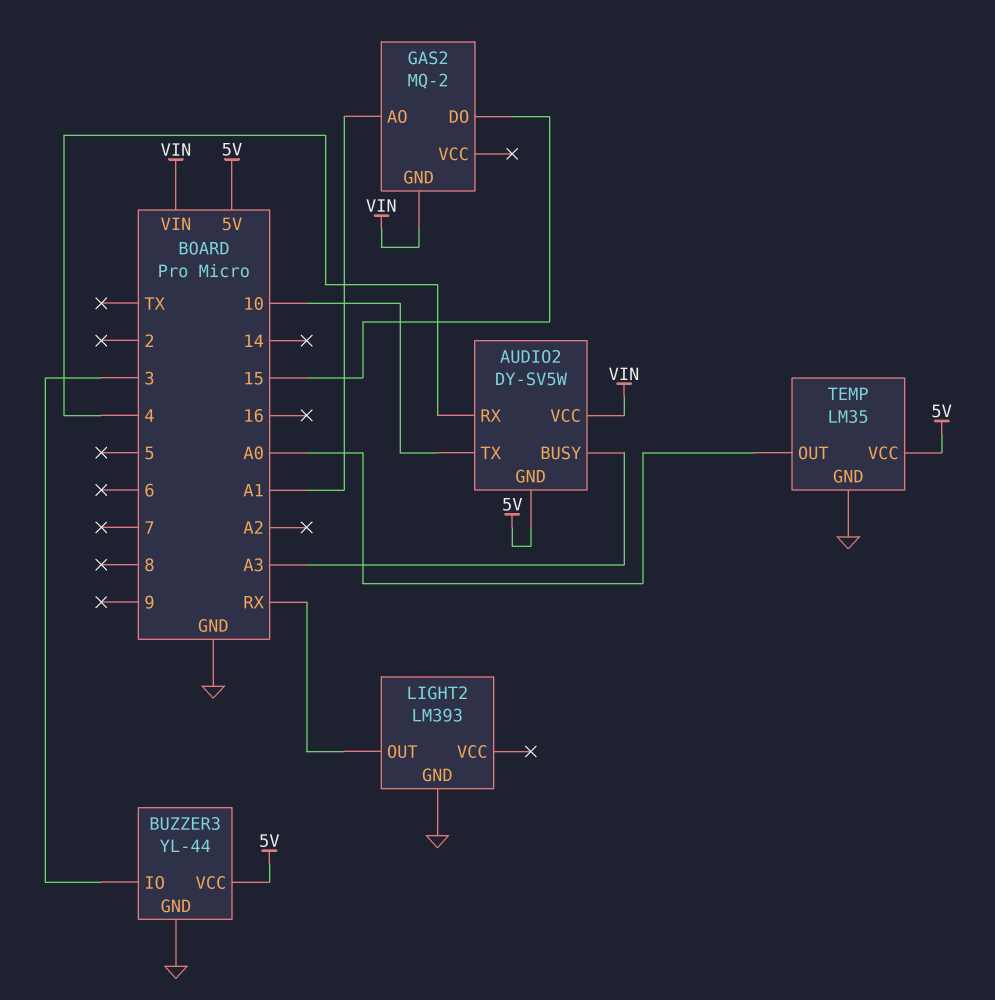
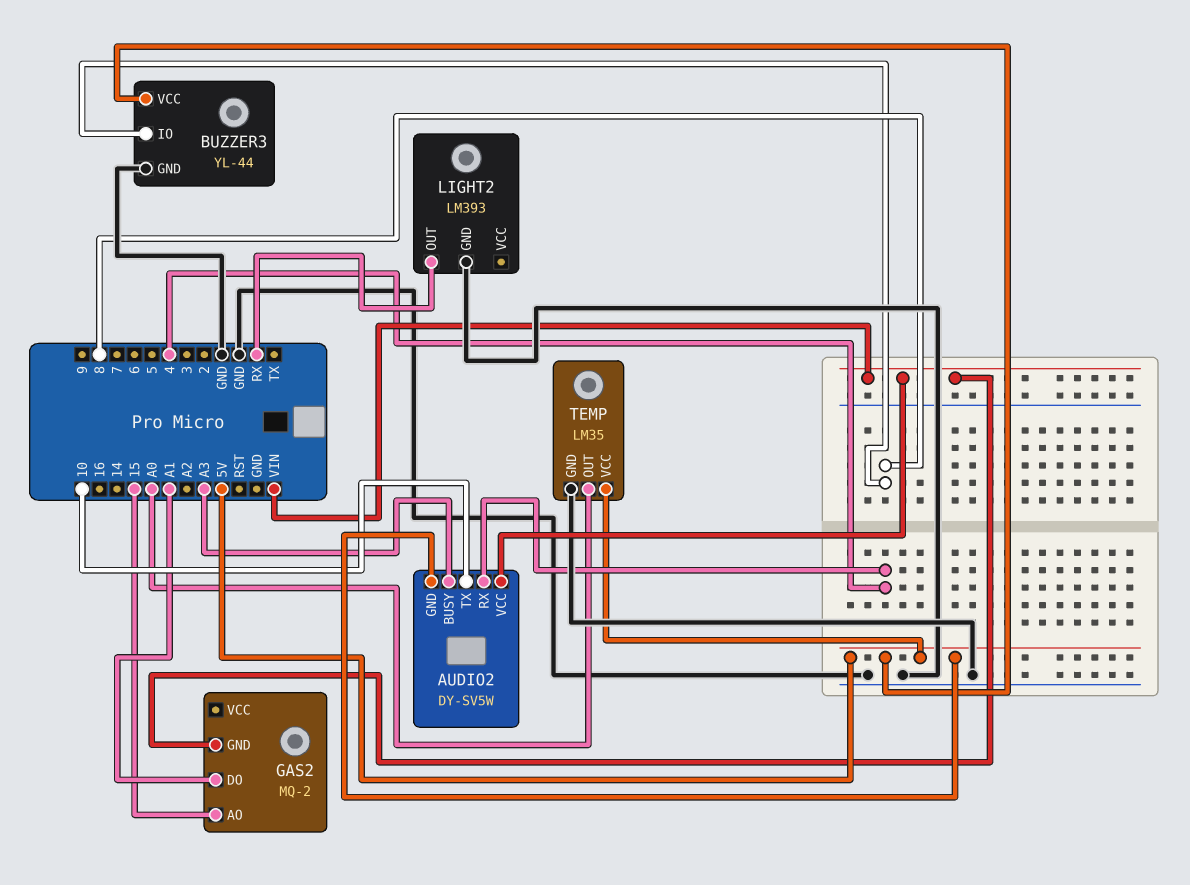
BUZZER3 pin IO: 3 -> 8
GAS2 pin AO: A1 -> 15
GAS2 pin DO: 15 -> A1

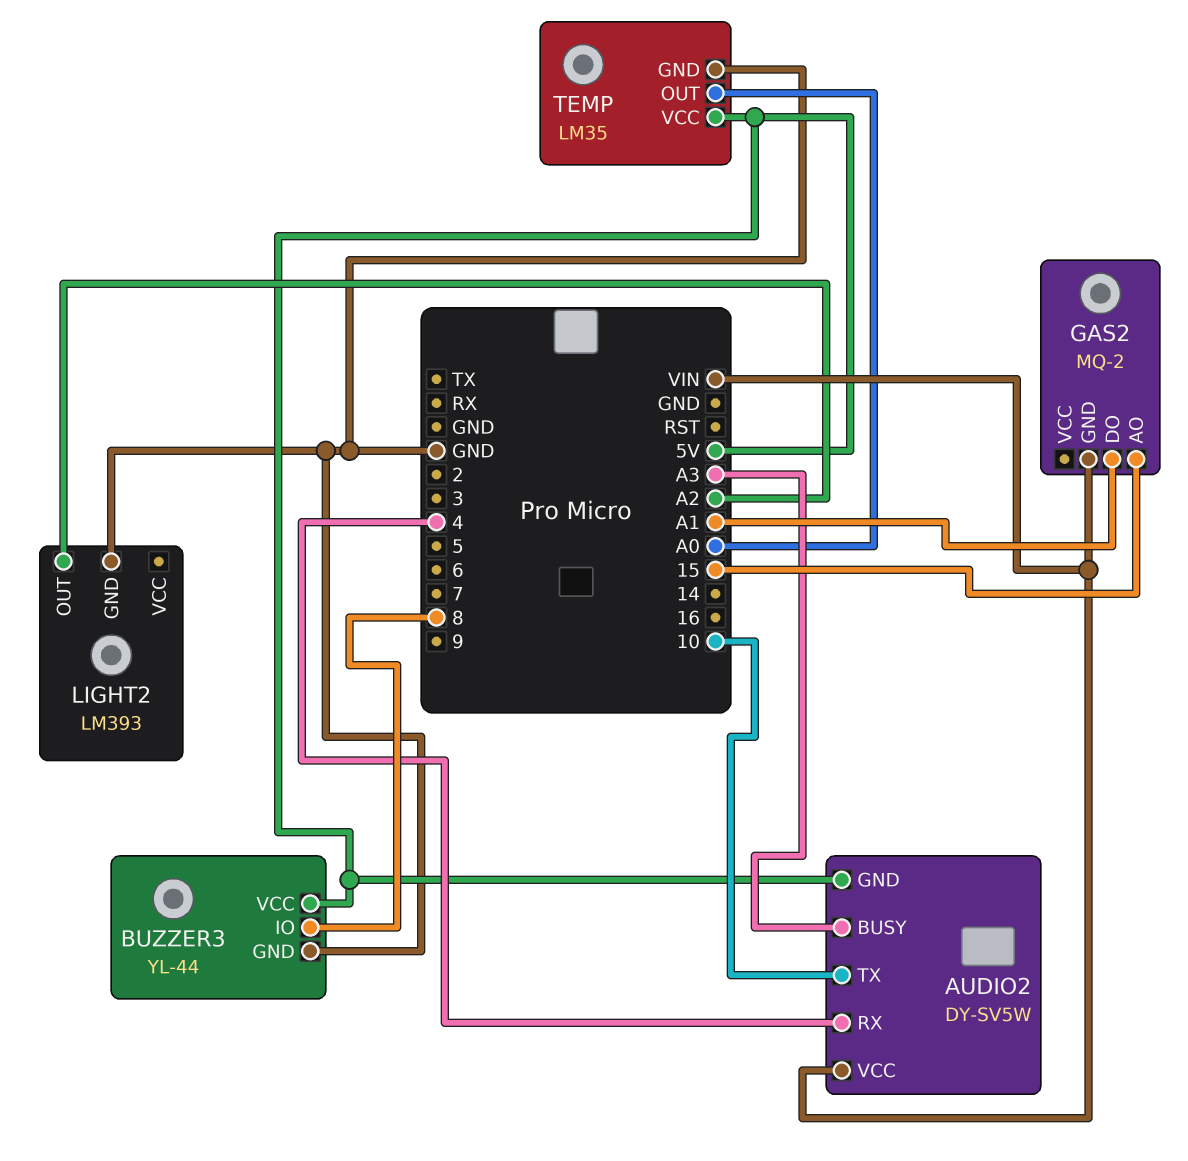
LIGHT2 pin OUT: RX -> A2

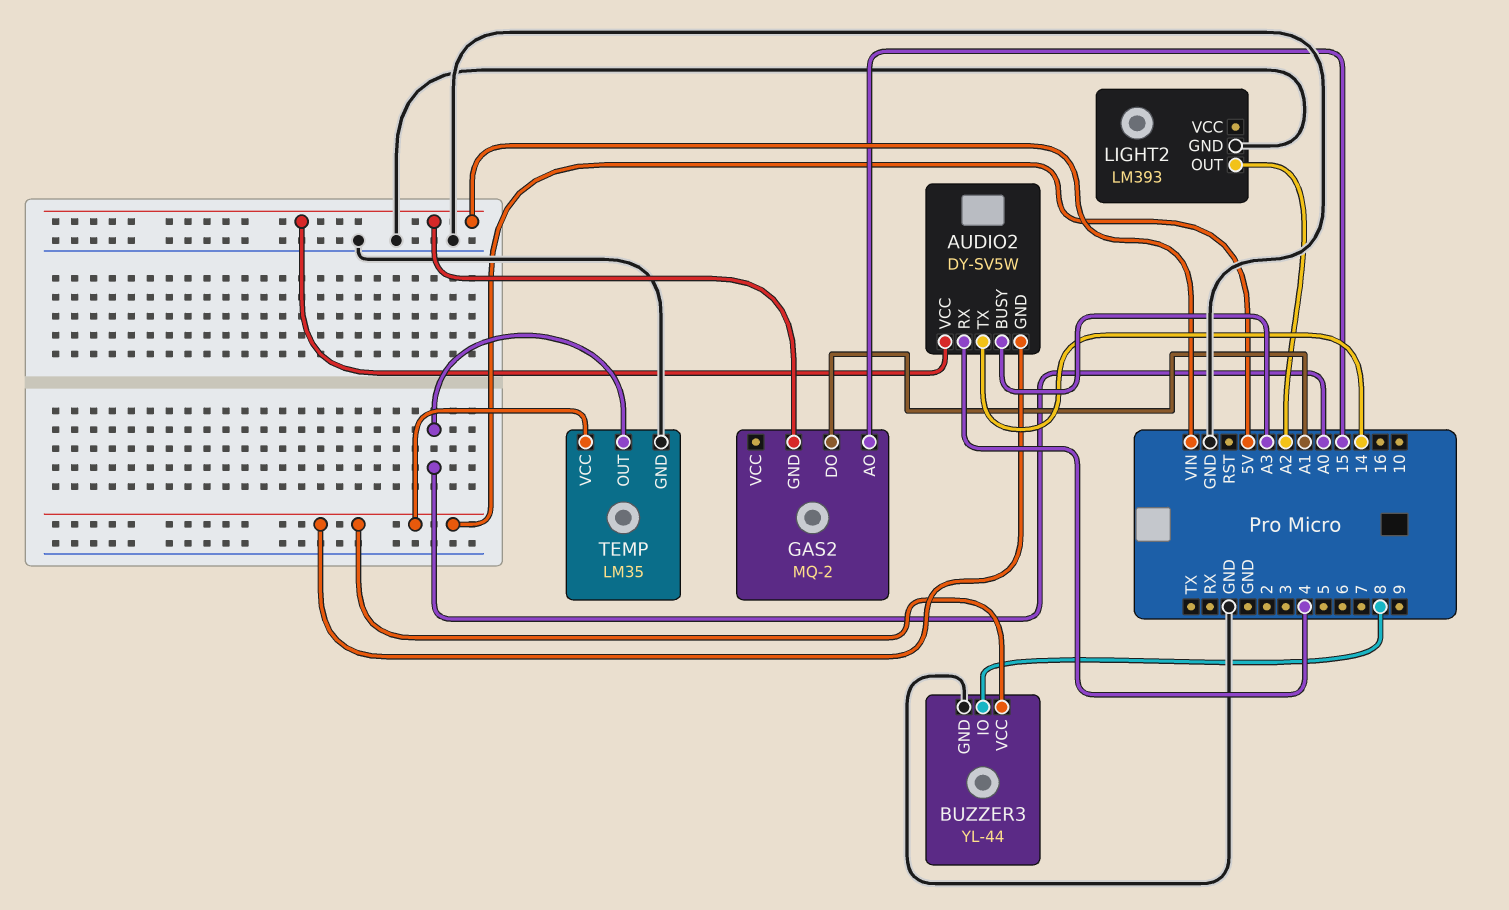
AUDIO2 pin TX: 10 -> 14

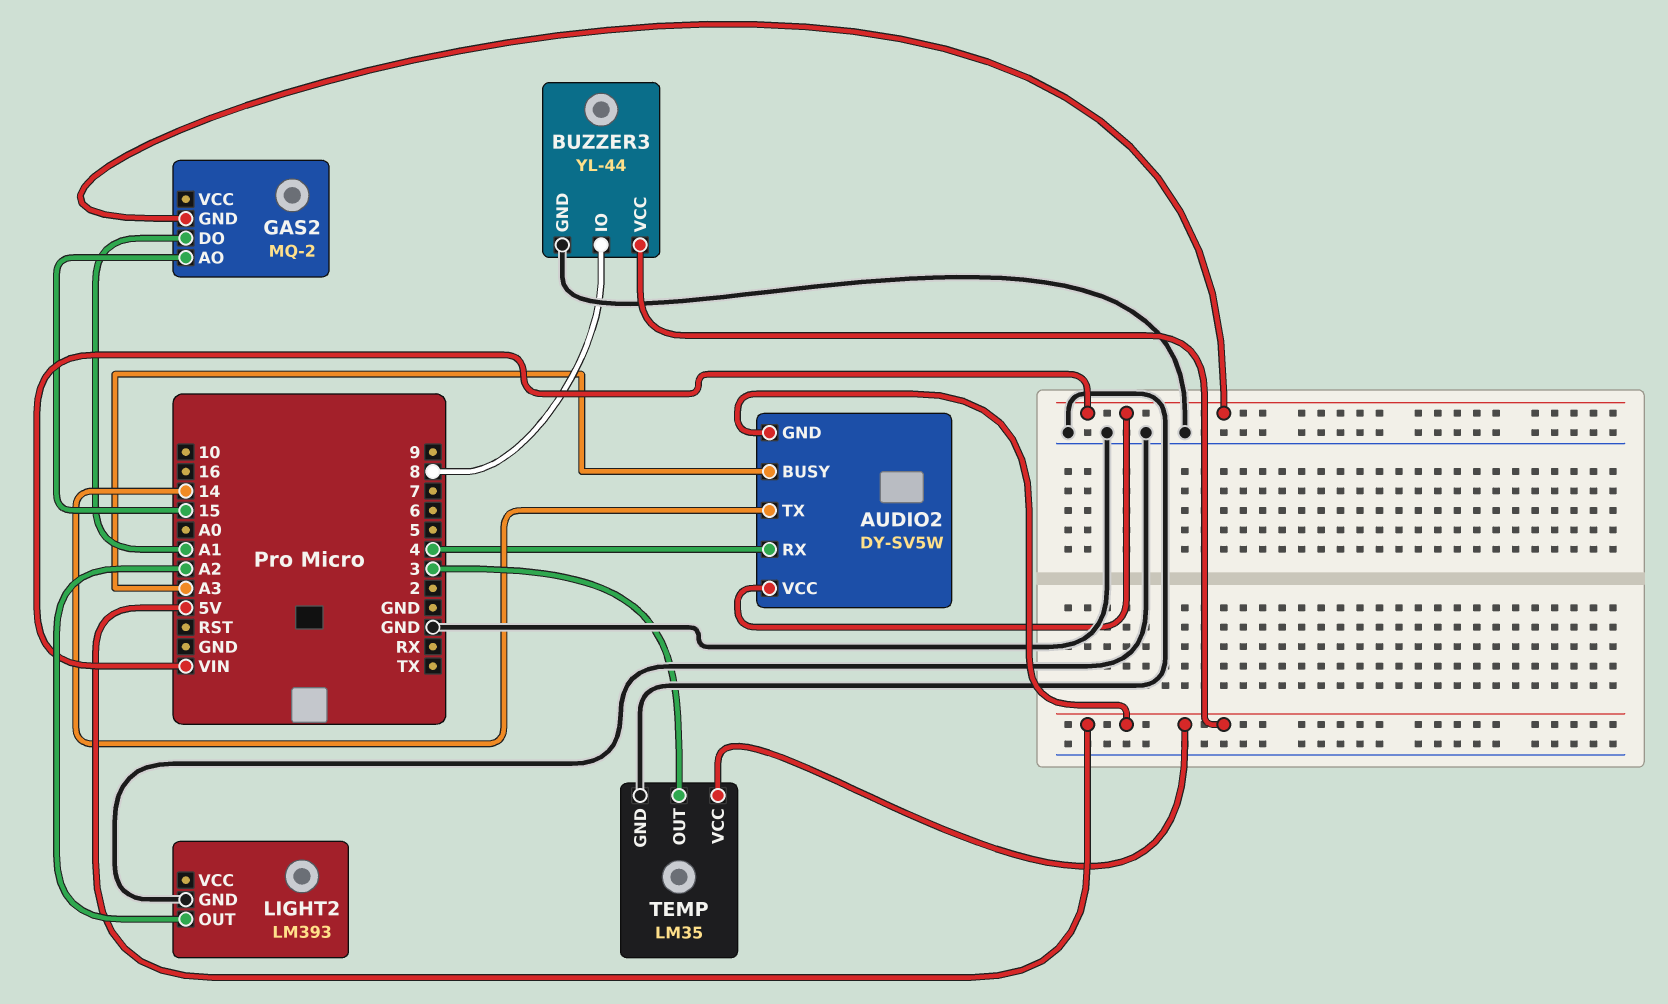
TEMP pin OUT: A0 -> 3

